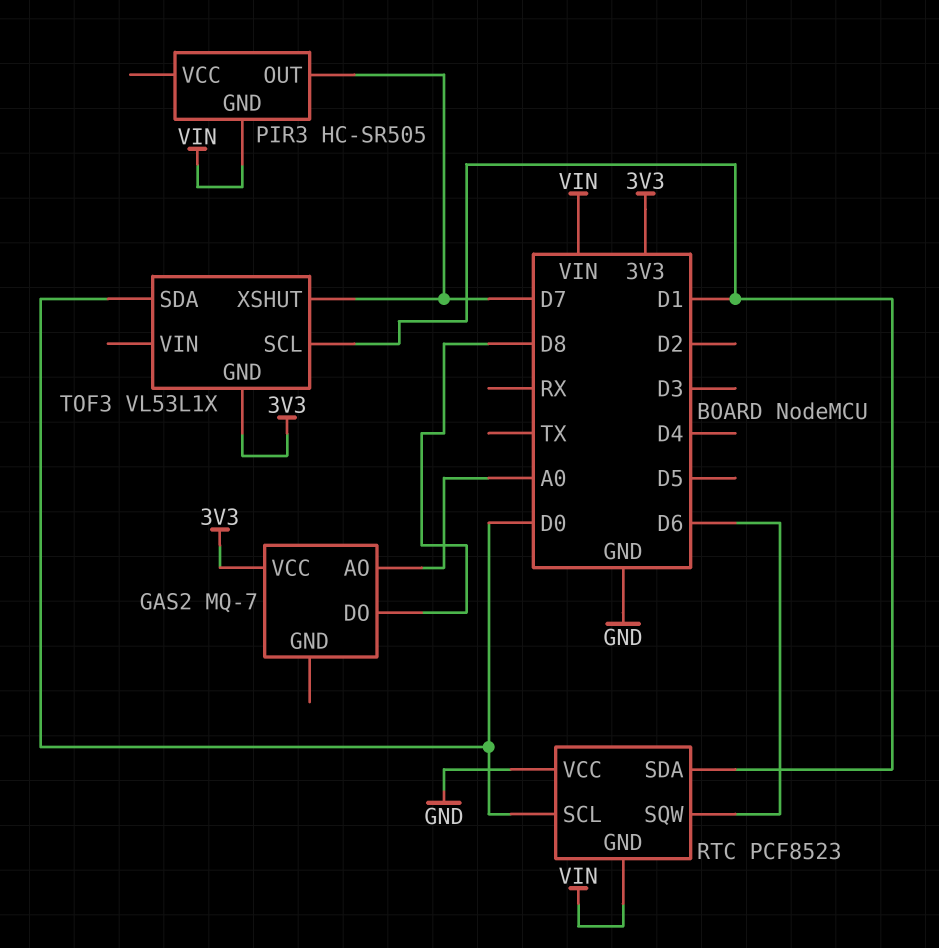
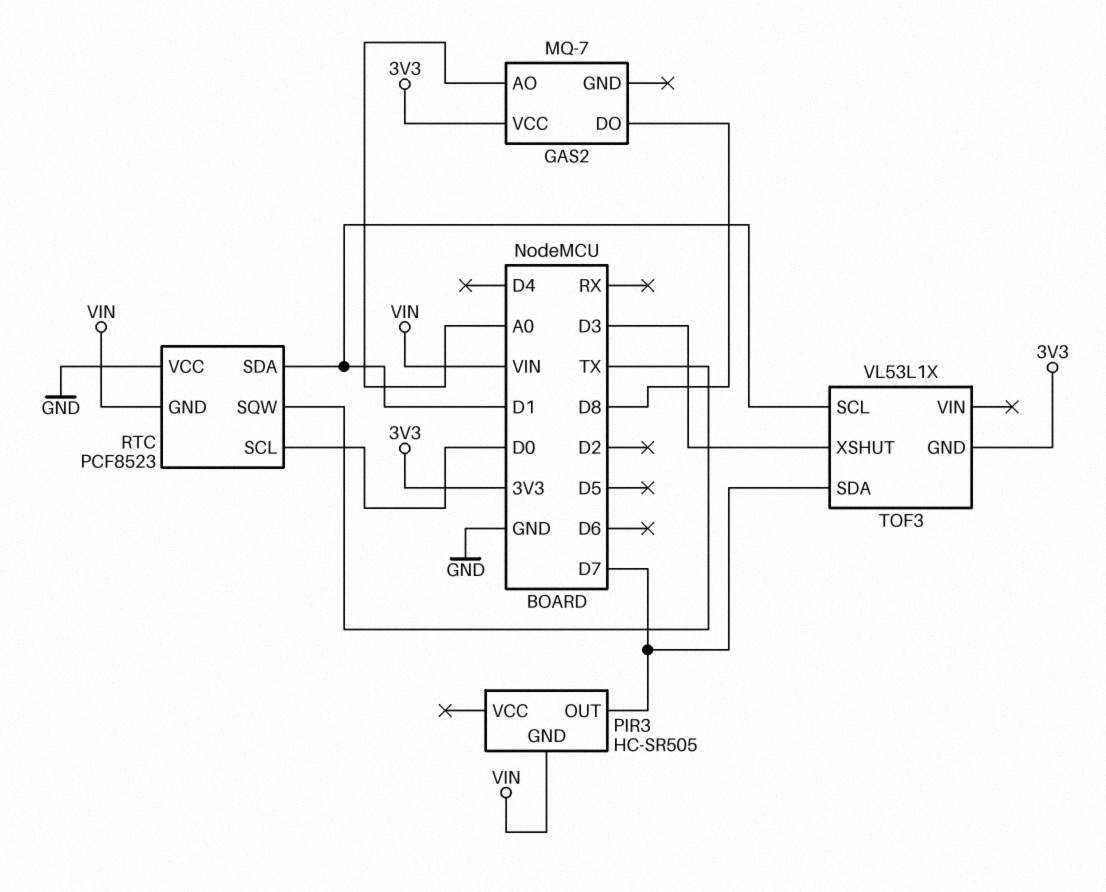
RTC pin SQW: D6 -> TX
TOF3 pin SDA: D0 -> D7
TOF3 pin XSHUT: D7 -> D3

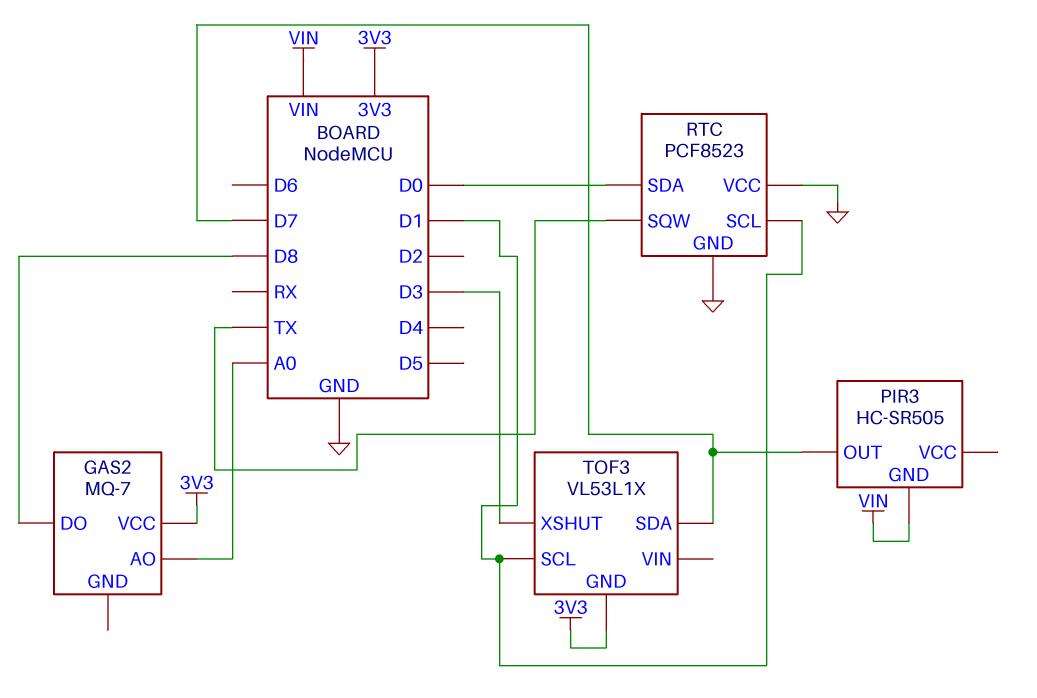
RTC pin GND: VIN -> GND
RTC pin SCL: D0 -> D1
RTC pin SDA: D1 -> D0

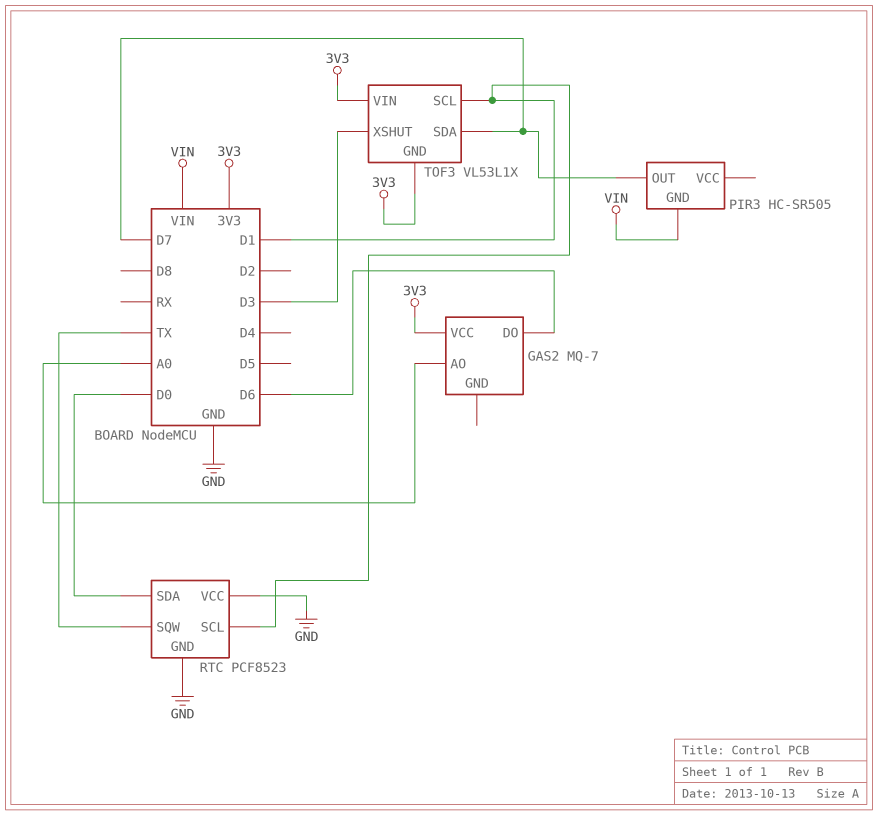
GAS2 pin DO: D8 -> D6
TOF3 pin VIN: none -> 3V3

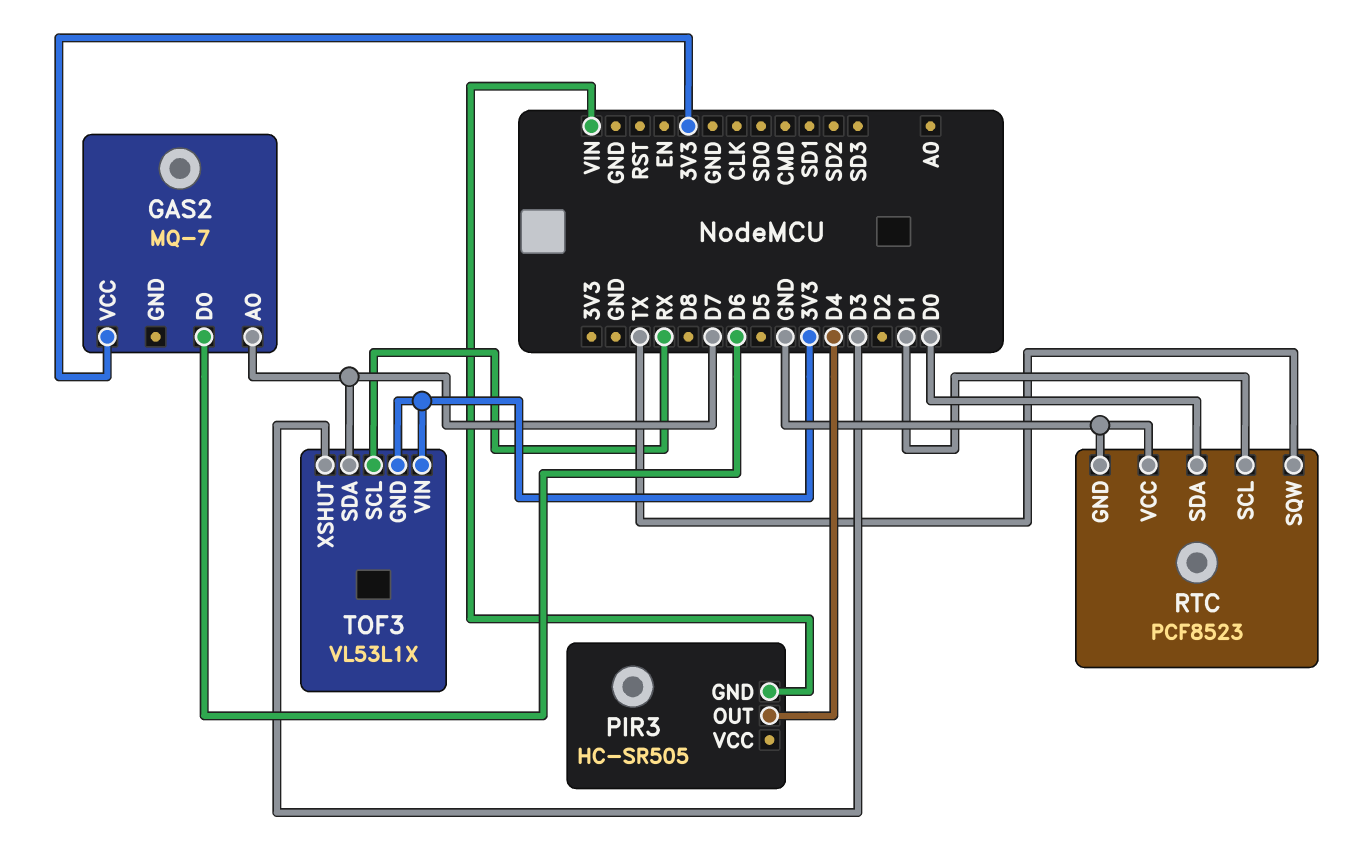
GAS2 pin AO: A0 -> D7
PIR3 pin OUT: D7 -> D4
TOF3 pin SCL: D1 -> RX

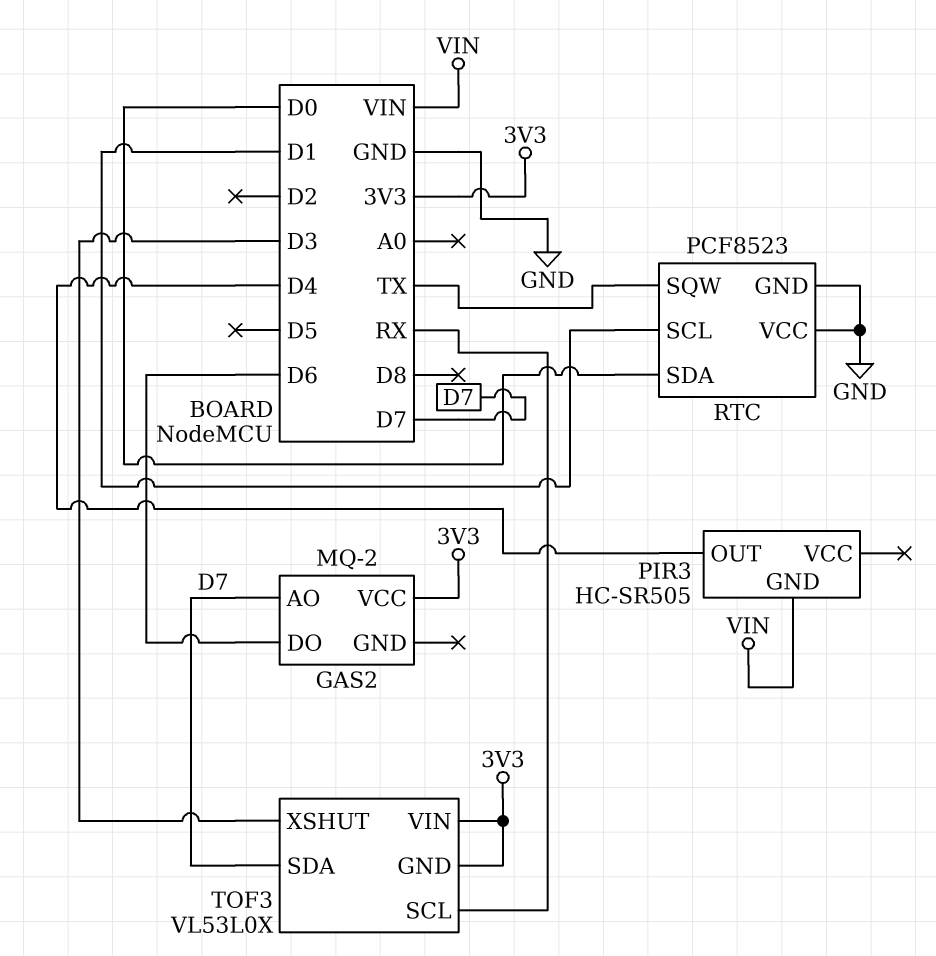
GAS2: MQ-7 -> MQ-2
TOF3: VL53L1X -> VL53L0X

